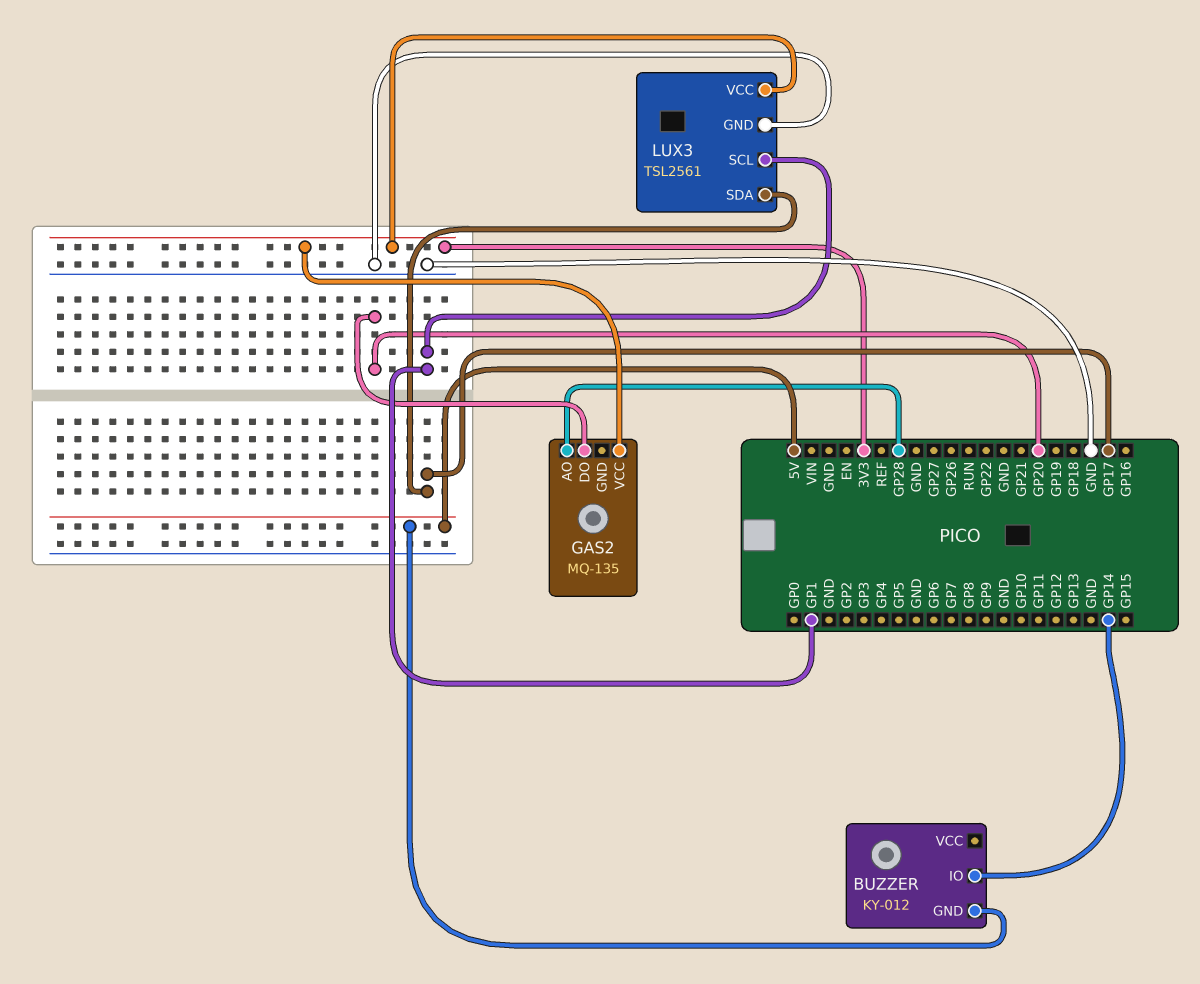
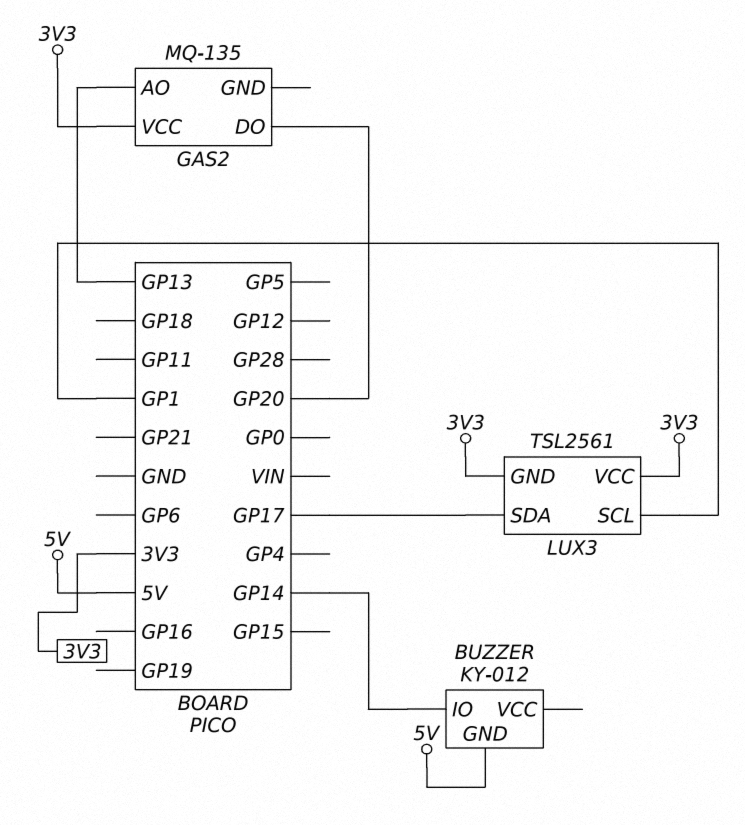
GAS2 pin AO: GP28 -> GP13
LUX3 pin GND: GND -> 3V3

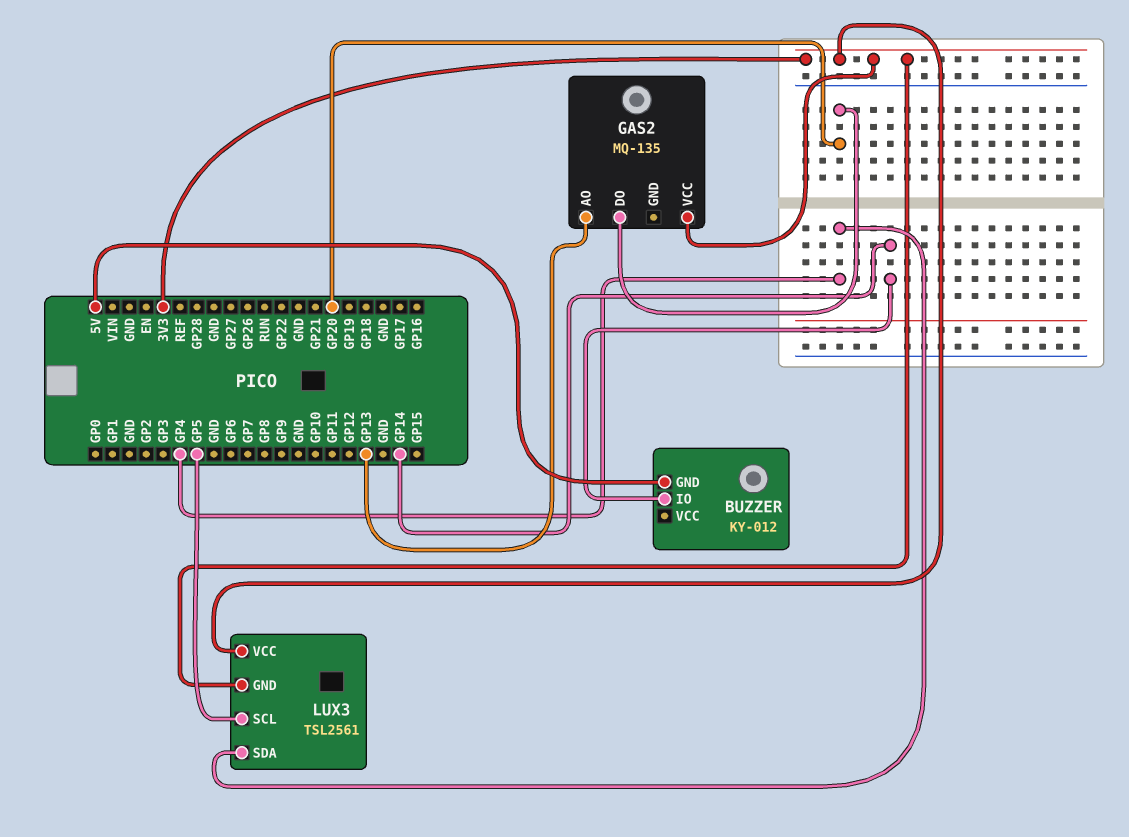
LUX3 pin SCL: GP1 -> GP5
LUX3 pin SDA: GP17 -> GP4

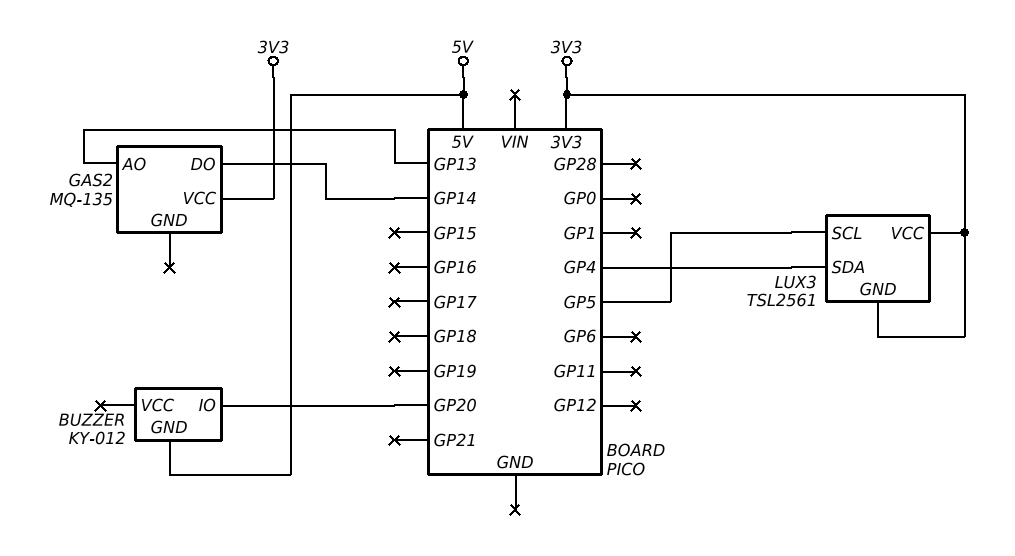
BUZZER pin IO: GP14 -> GP20
GAS2 pin DO: GP20 -> GP14

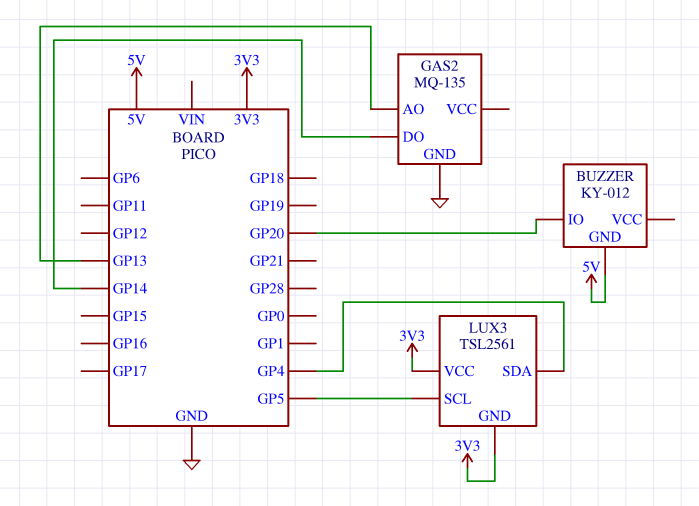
GAS2 pin GND: none -> GND
GAS2 pin VCC: 3V3 -> none

